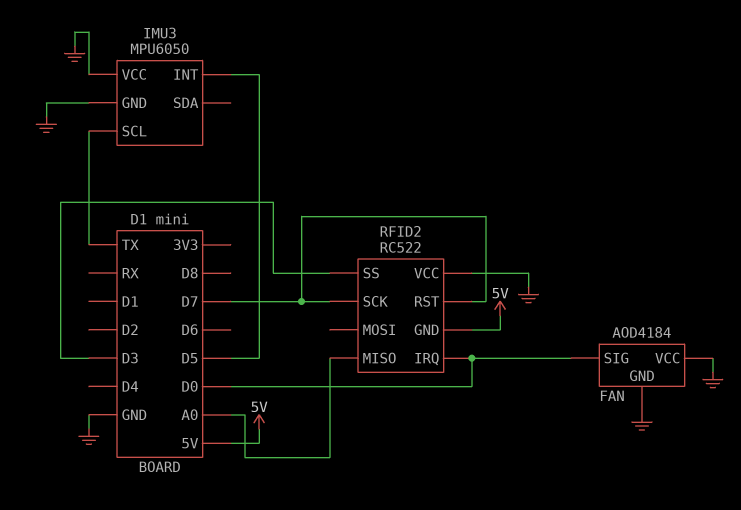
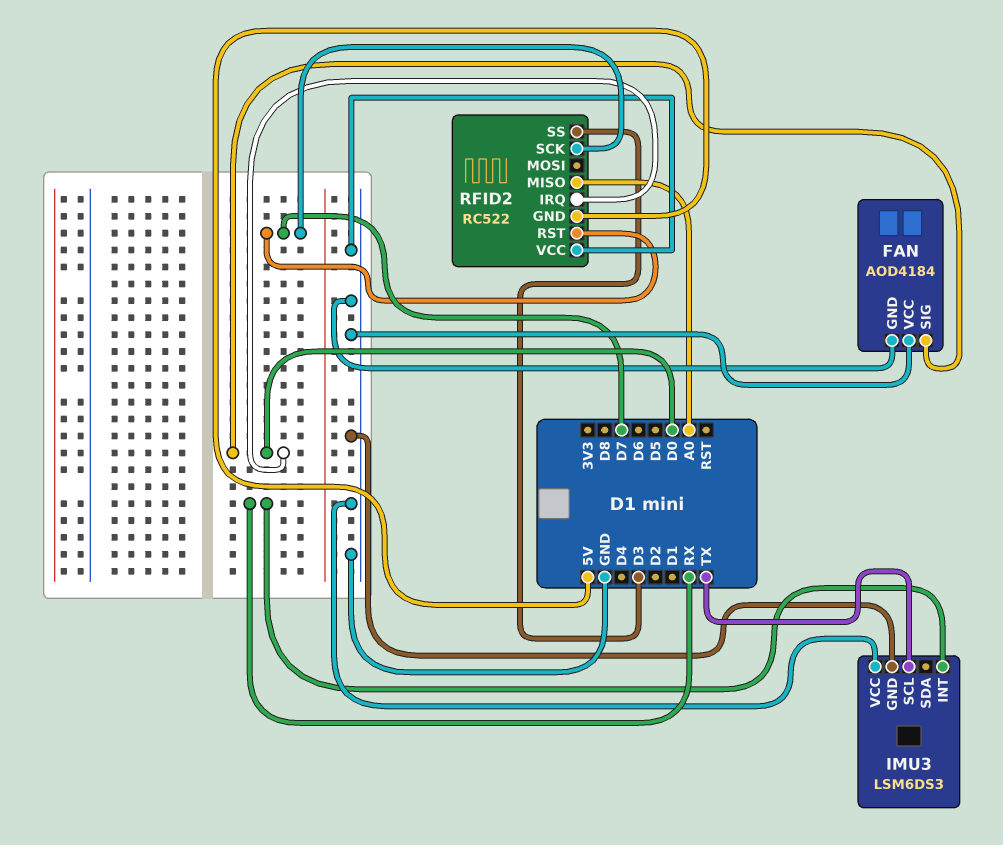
IMU3: MPU6050 -> LSM6DS3
IMU3 pin INT: D5 -> RX

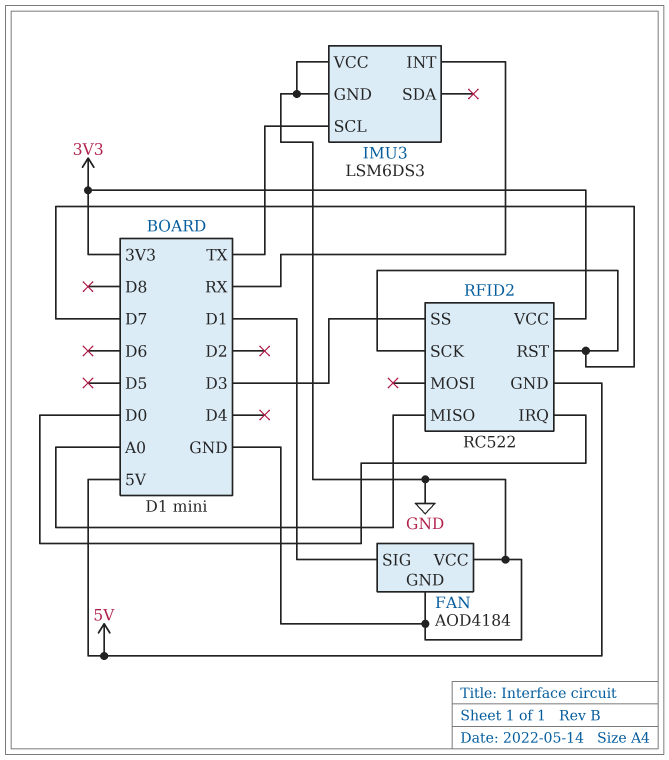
FAN pin SIG: D0 -> D1
RFID2 pin VCC: GND -> 3V3

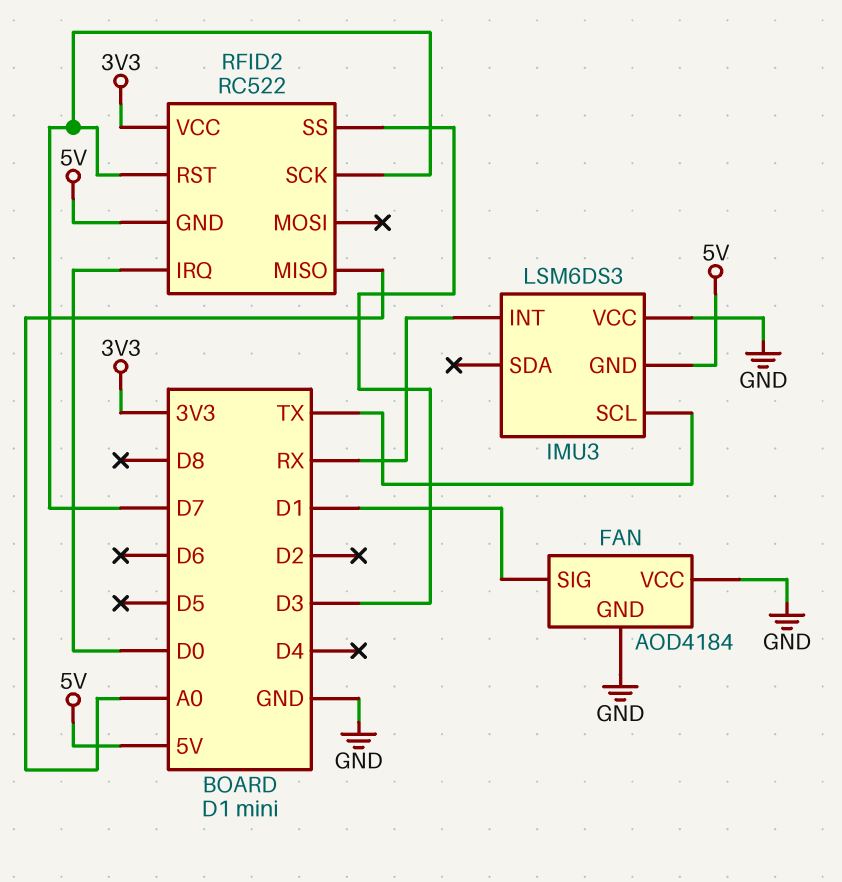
IMU3 pin GND: GND -> 5V

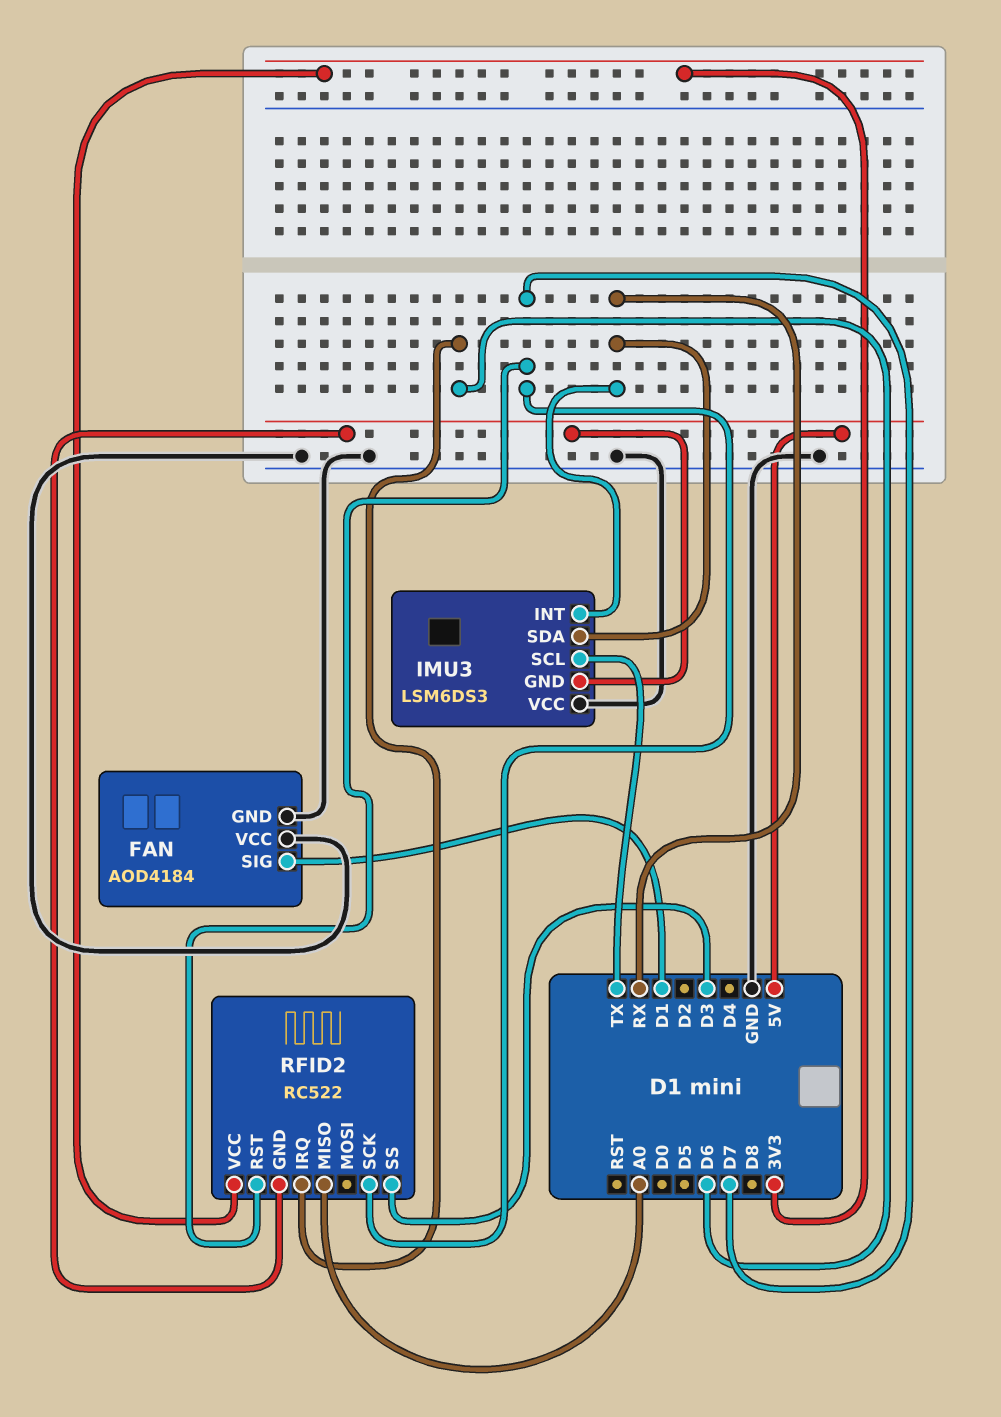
IMU3 pin SDA: none -> RX
RFID2 pin IRQ: D0 -> D6

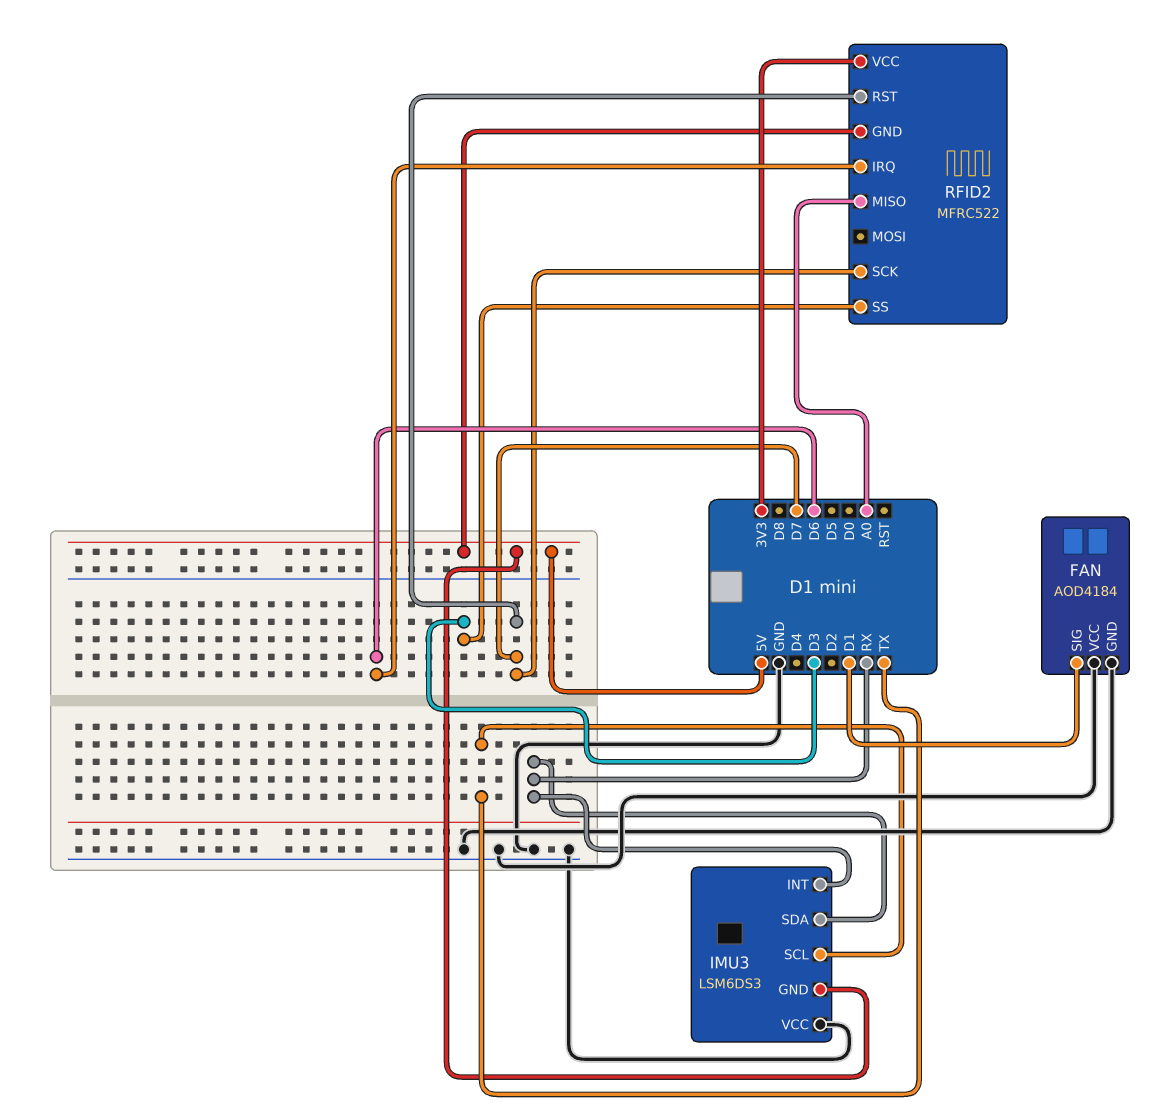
RFID2: RC522 -> MFRC522

